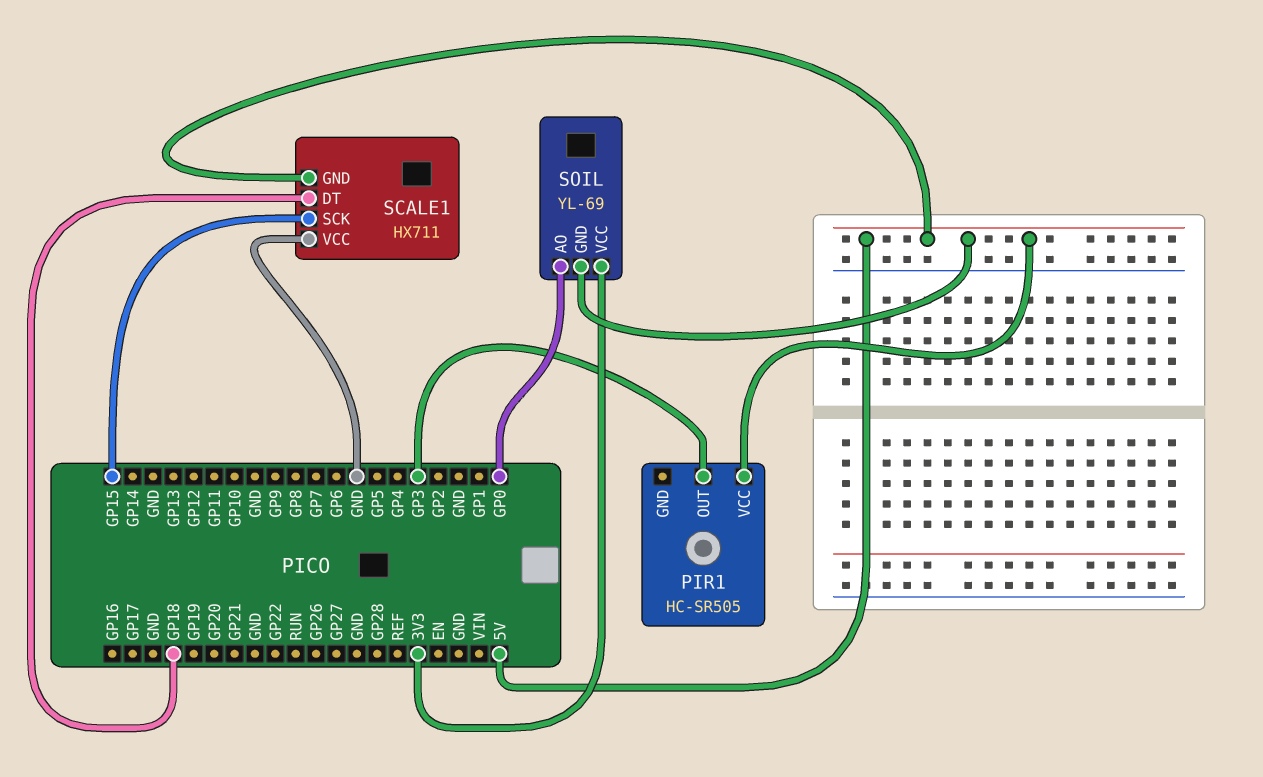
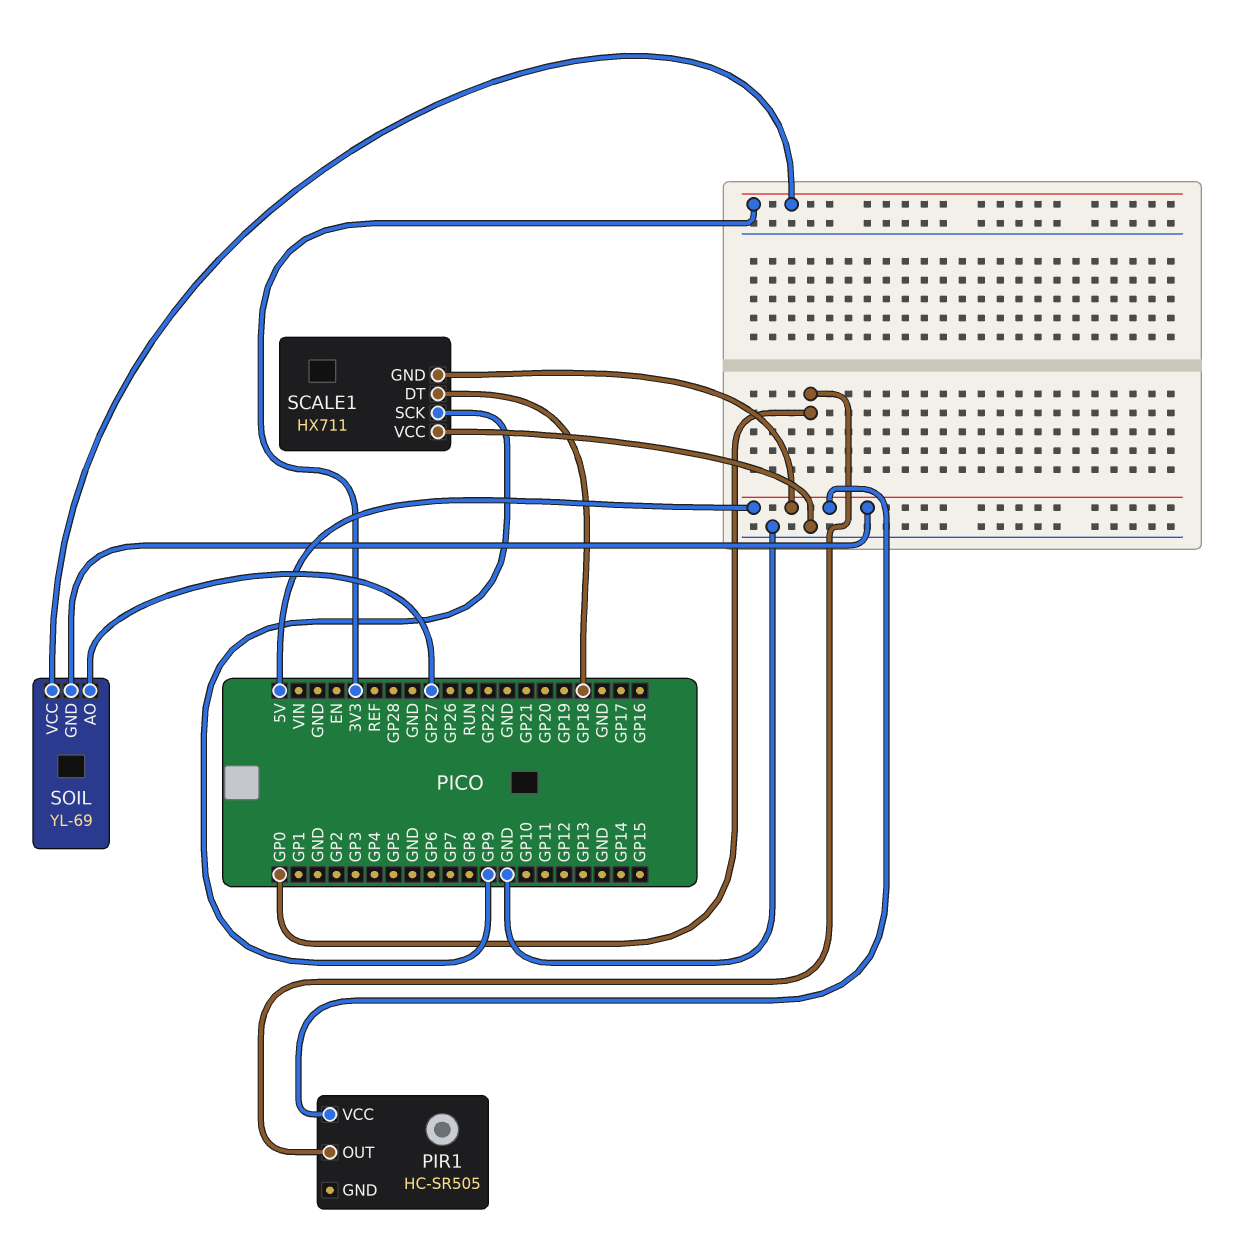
PIR1 pin OUT: GP3 -> GP0
SCALE1 pin SCK: GP15 -> GP9
SOIL pin AO: GP0 -> GP27

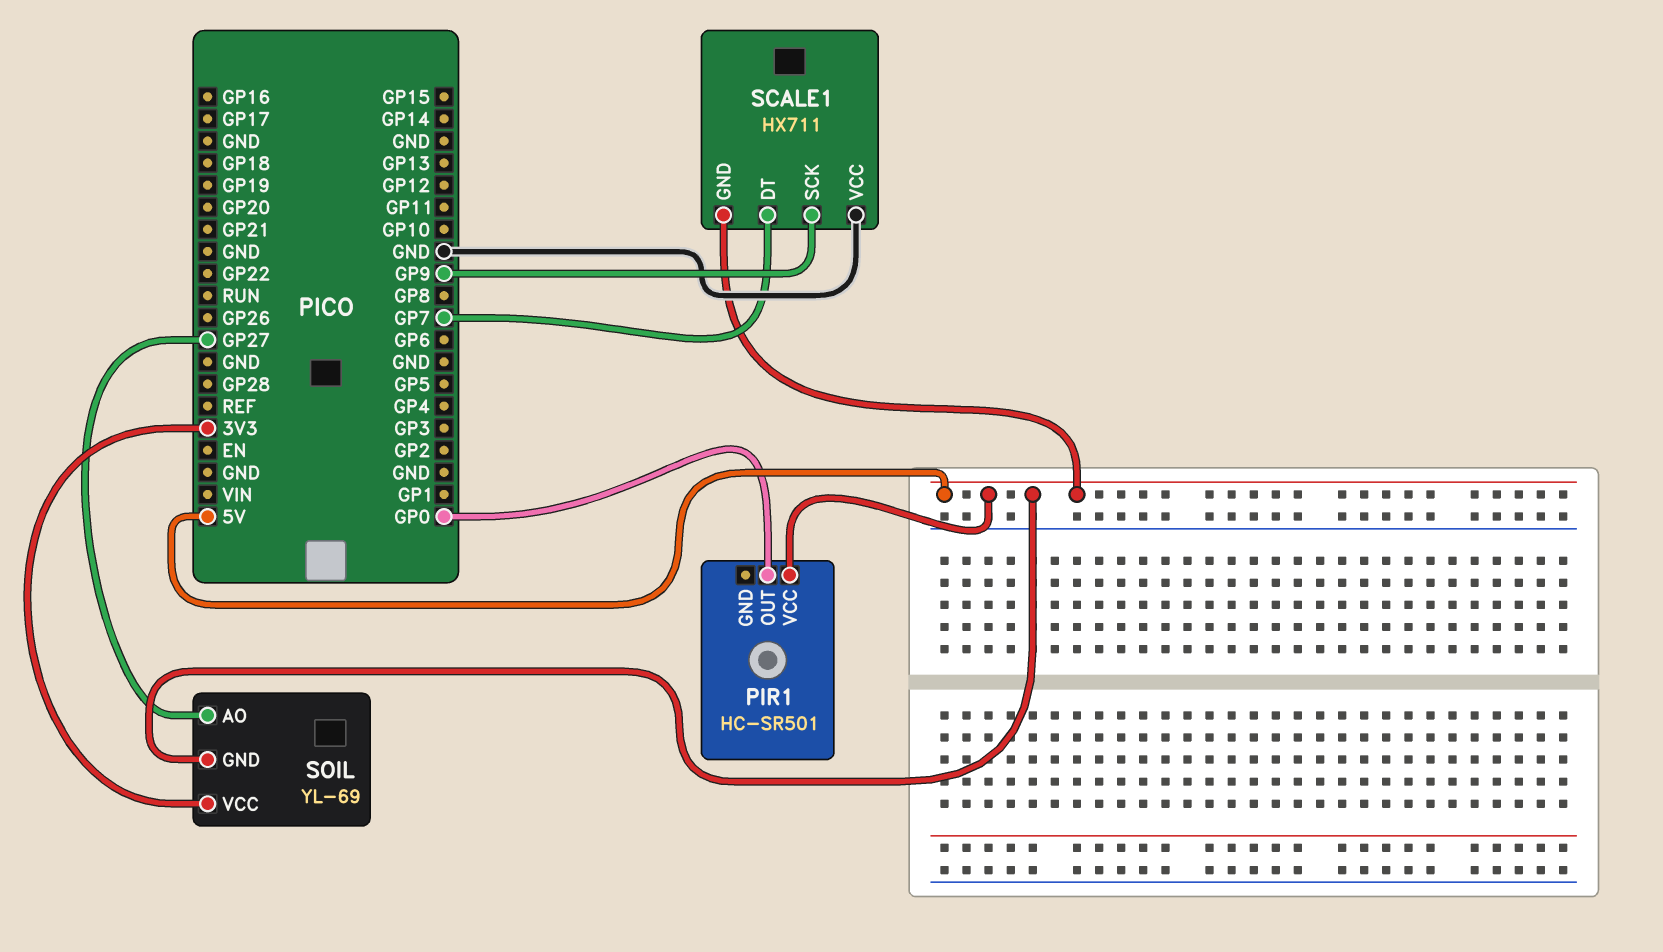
PIR1: HC-SR505 -> HC-SR501
SCALE1 pin DT: GP18 -> GP7

